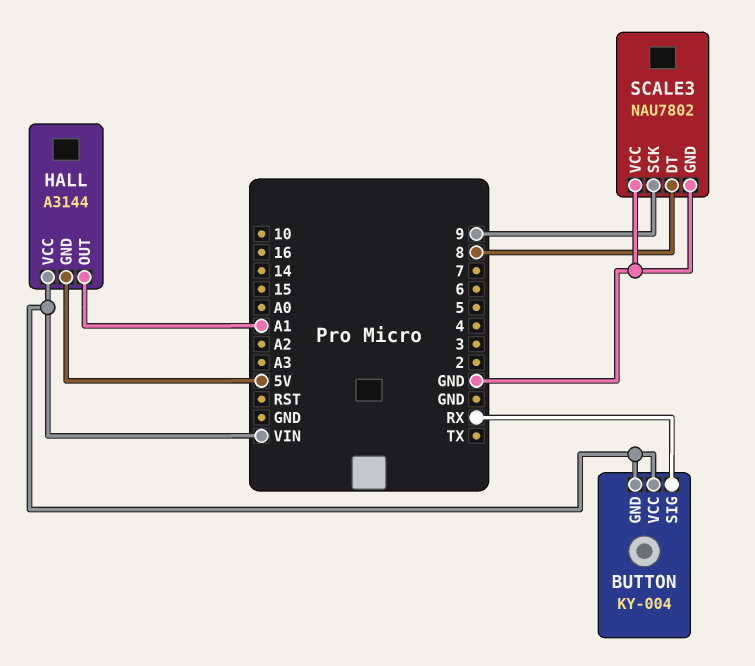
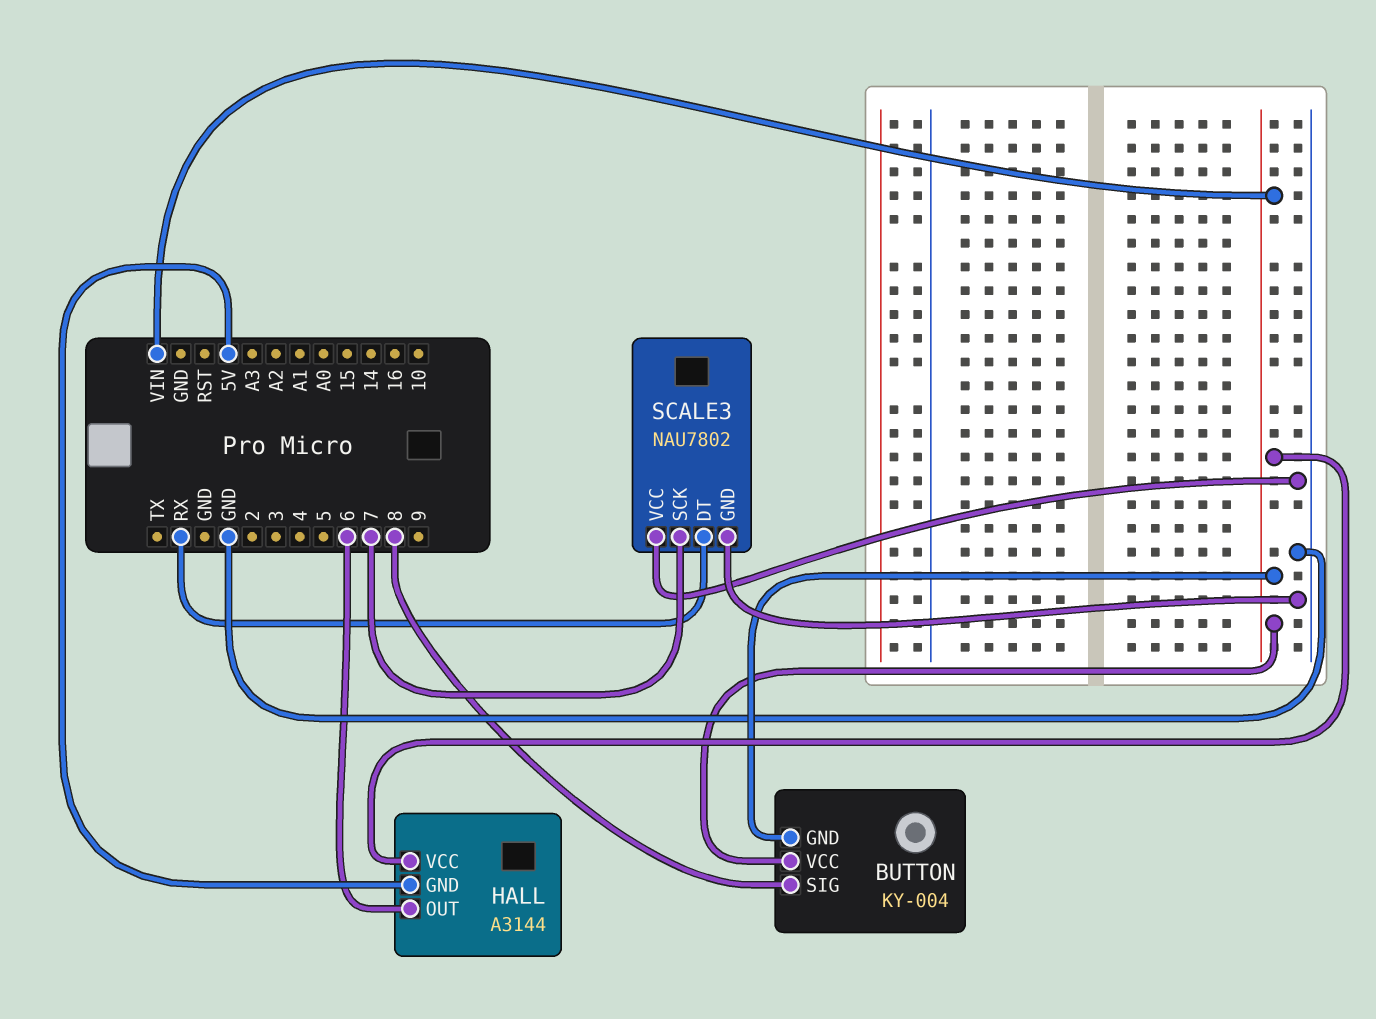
BUTTON pin SIG: RX -> 8
HALL pin OUT: A1 -> 6
SCALE3 pin DT: 8 -> RX
SCALE3 pin SCK: 9 -> 7

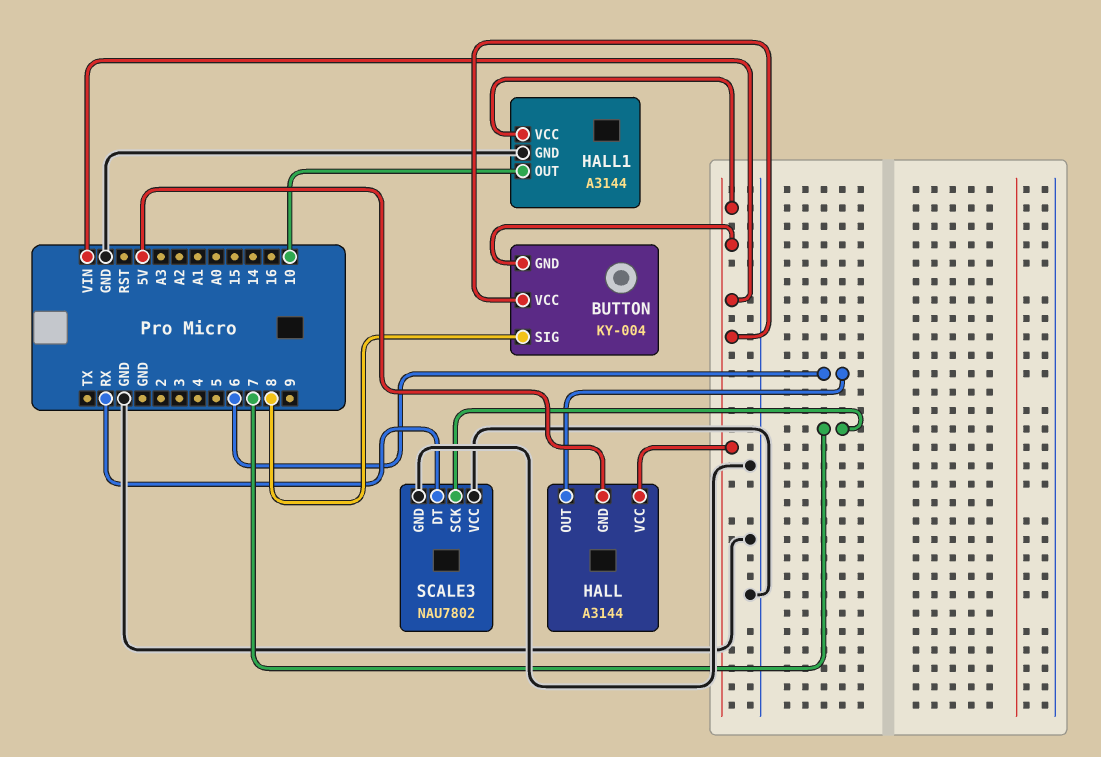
HALL1: none -> A3144
HALL1 pin GND: none -> GND
HALL1 pin OUT: none -> 10
HALL1 pin VCC: none -> VIN

